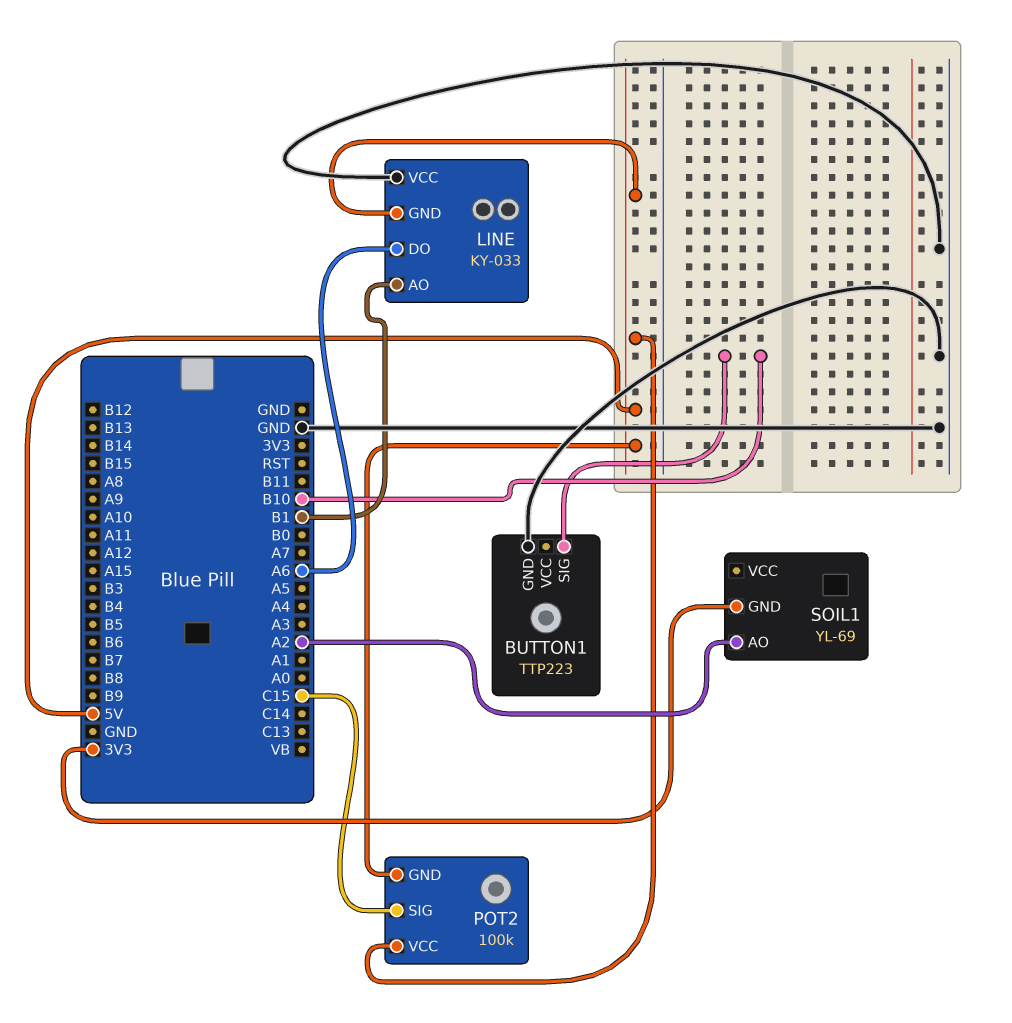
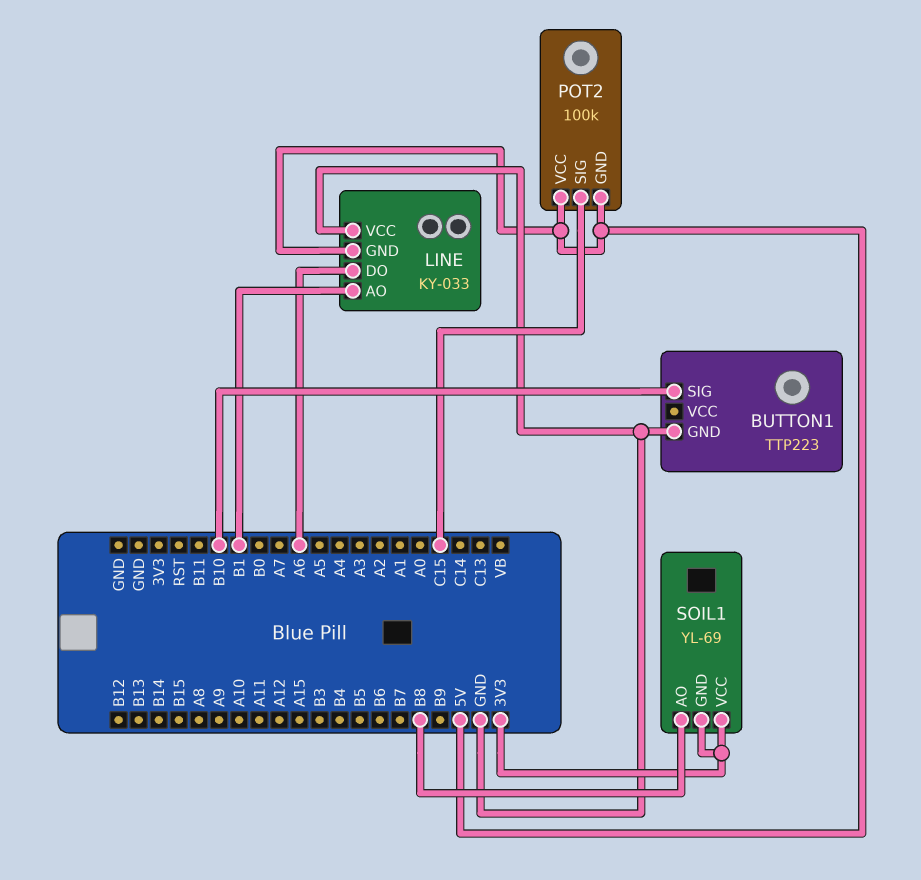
SOIL1 pin AO: A2 -> B8
SOIL1 pin VCC: none -> 3V3

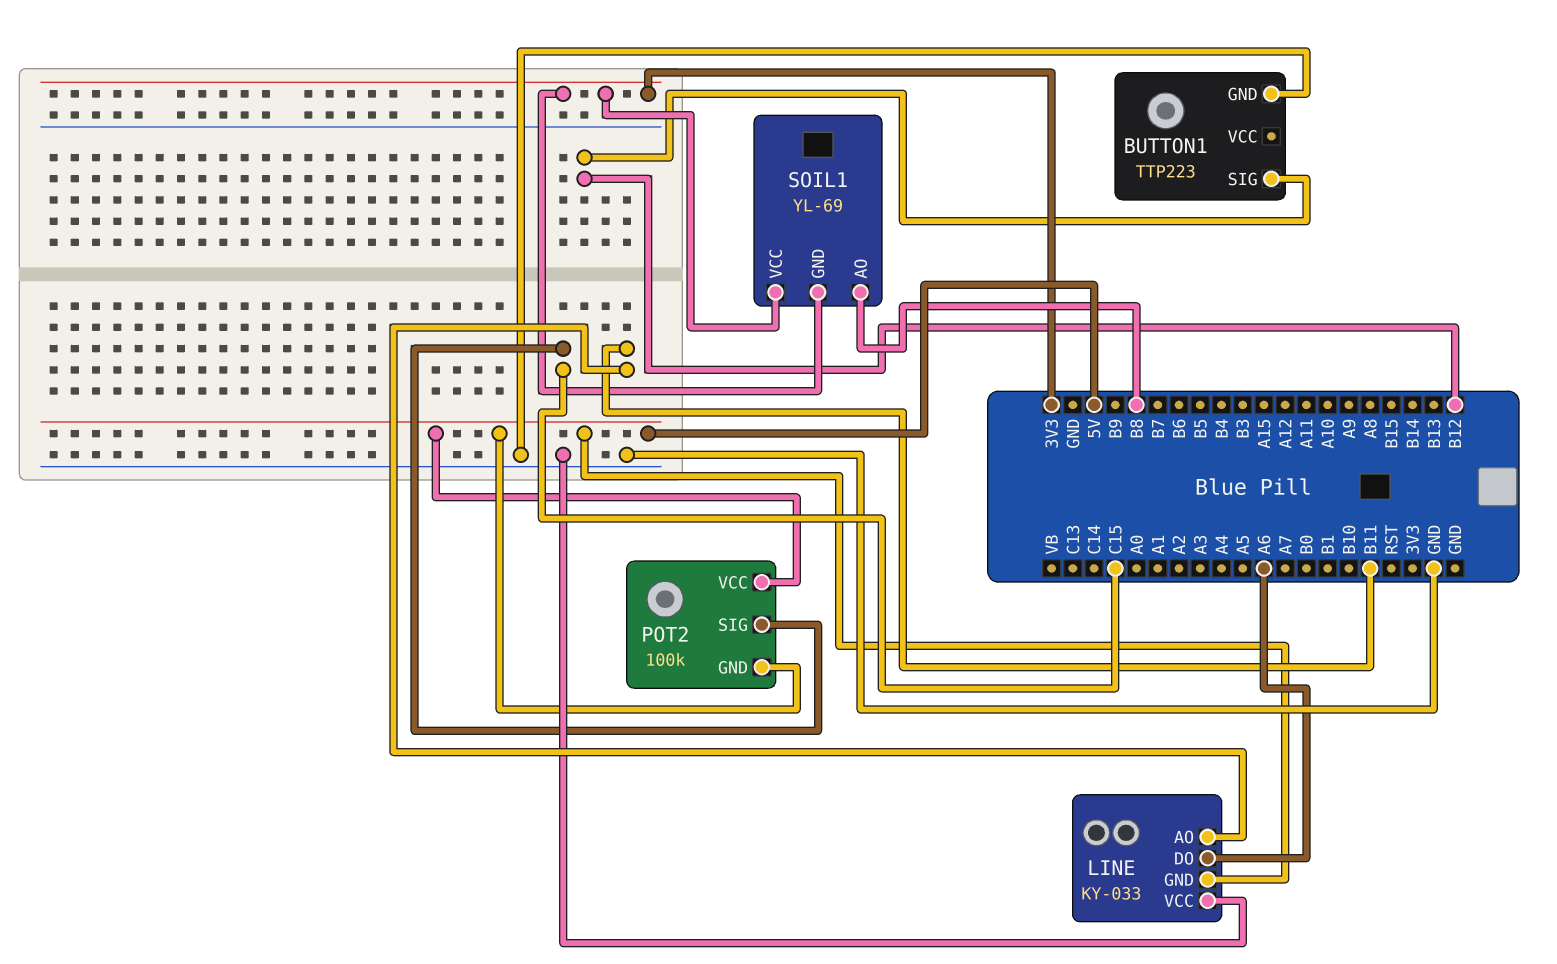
BUTTON1 pin SIG: B10 -> B12
LINE pin AO: B1 -> B11

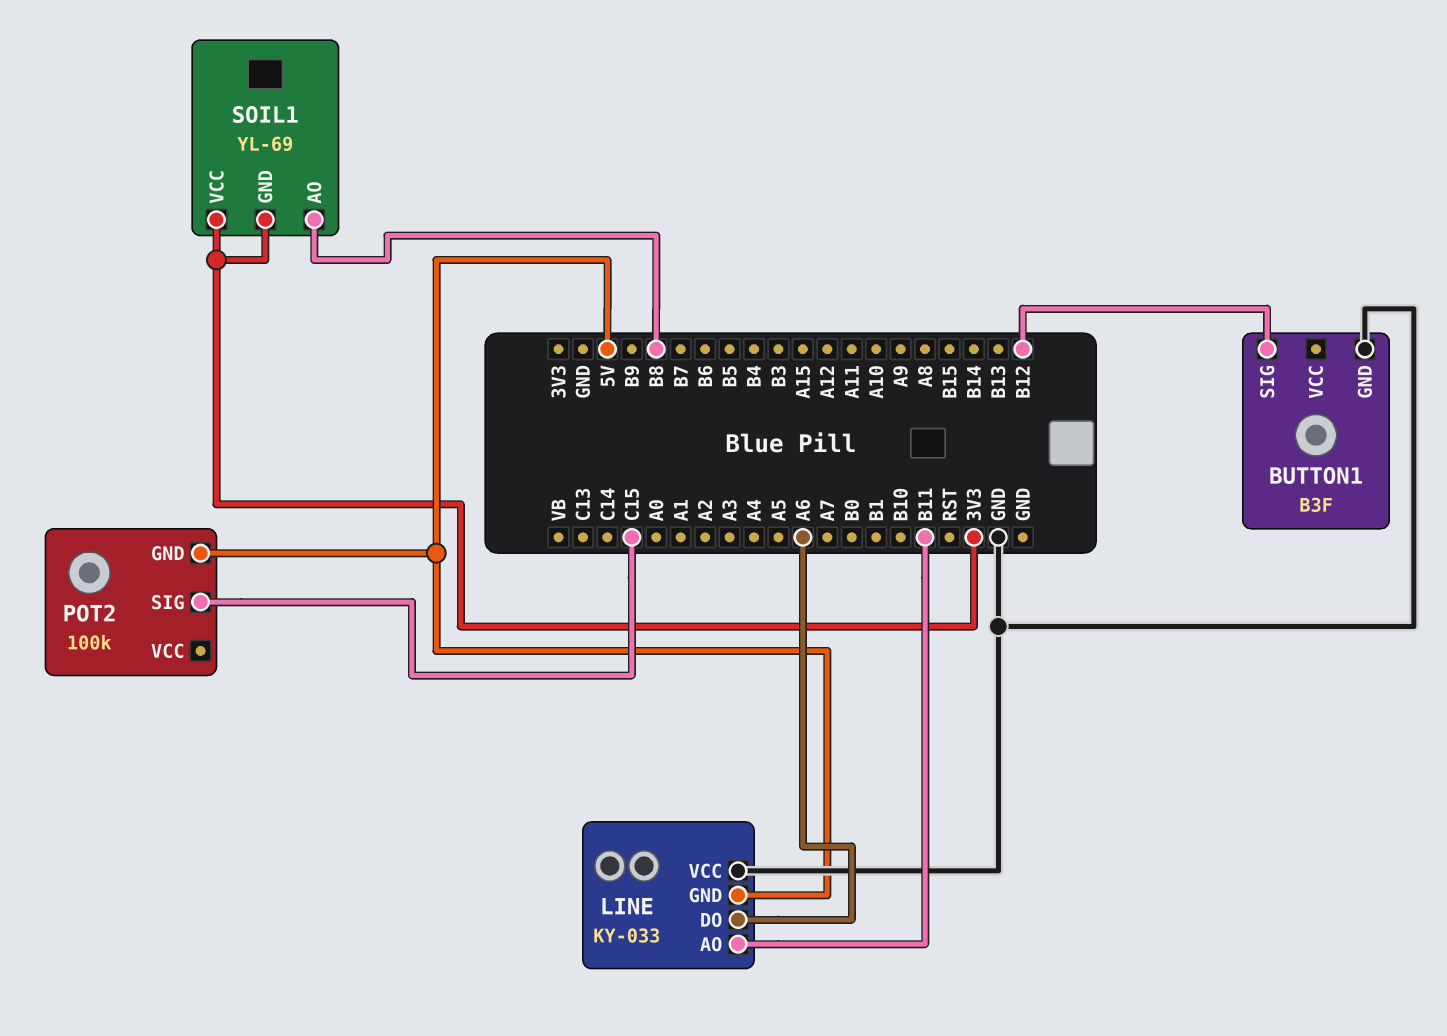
BUTTON1: TTP223 -> B3F
POT2 pin VCC: 5V -> none

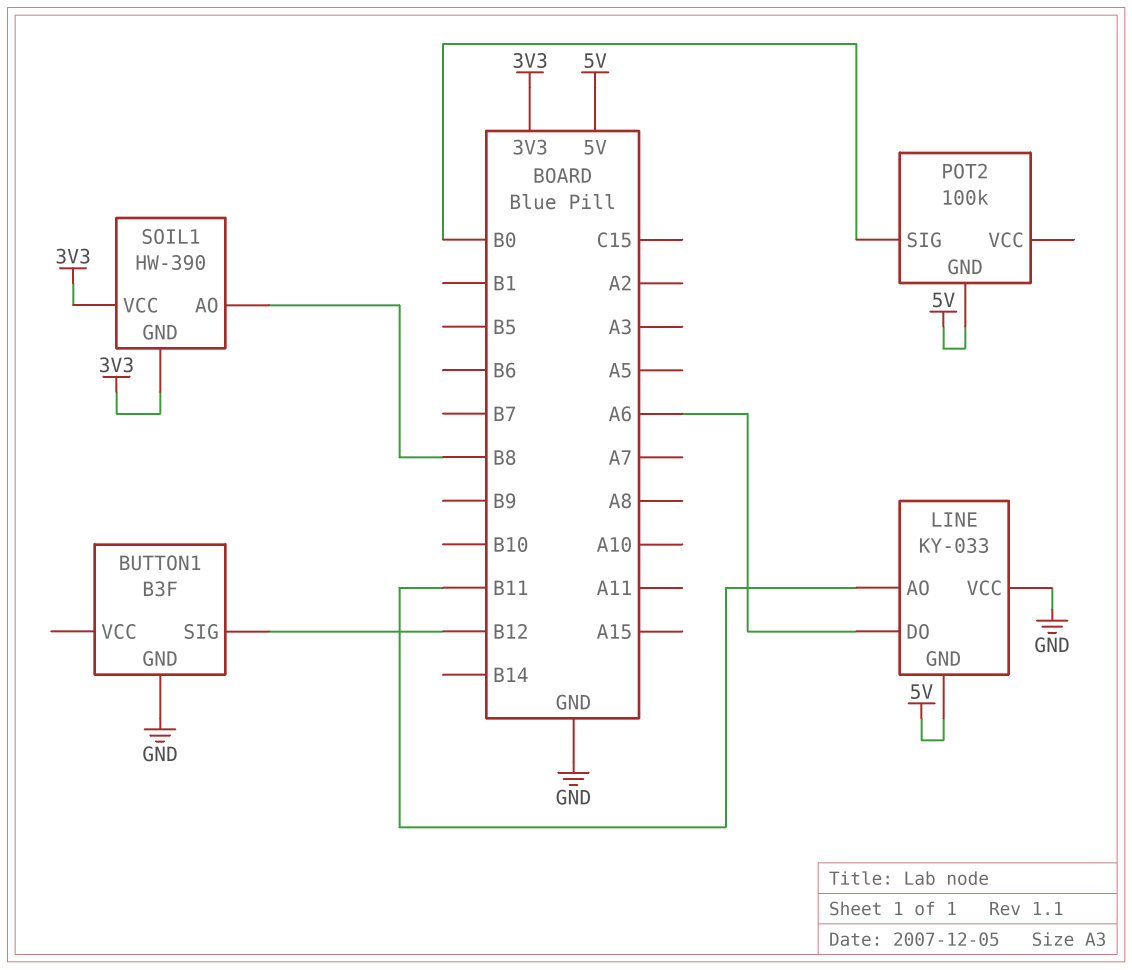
POT2 pin SIG: C15 -> B0
SOIL1: YL-69 -> HW-390

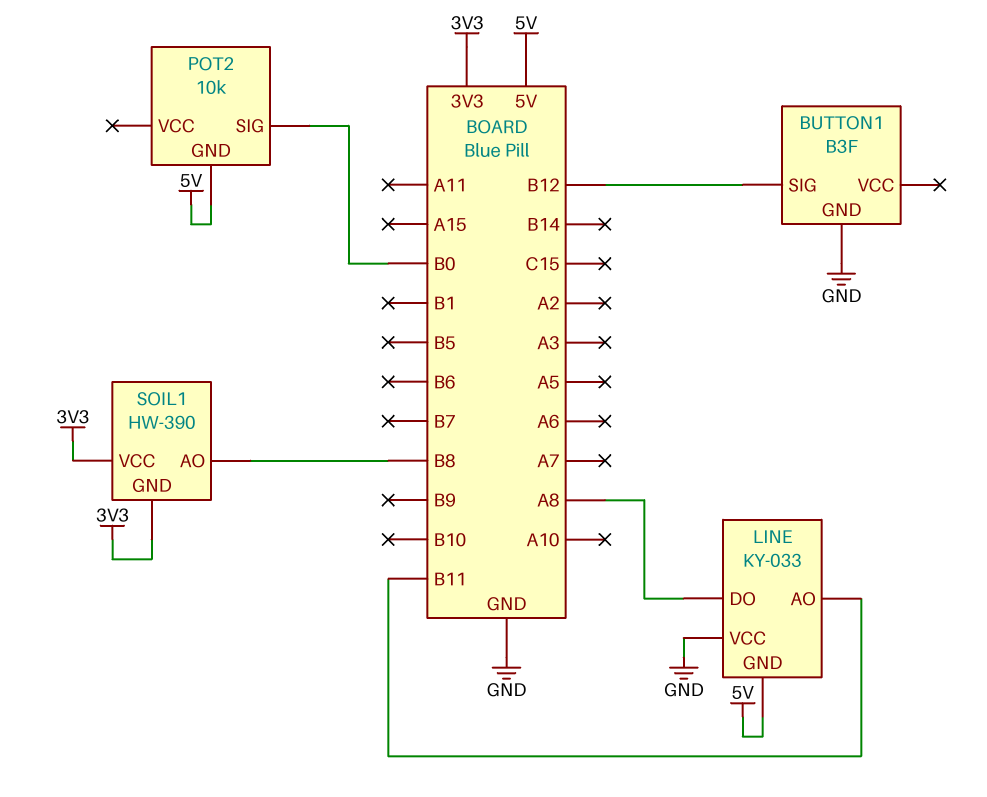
LINE pin DO: A6 -> A8
POT2: 100k -> 10k

